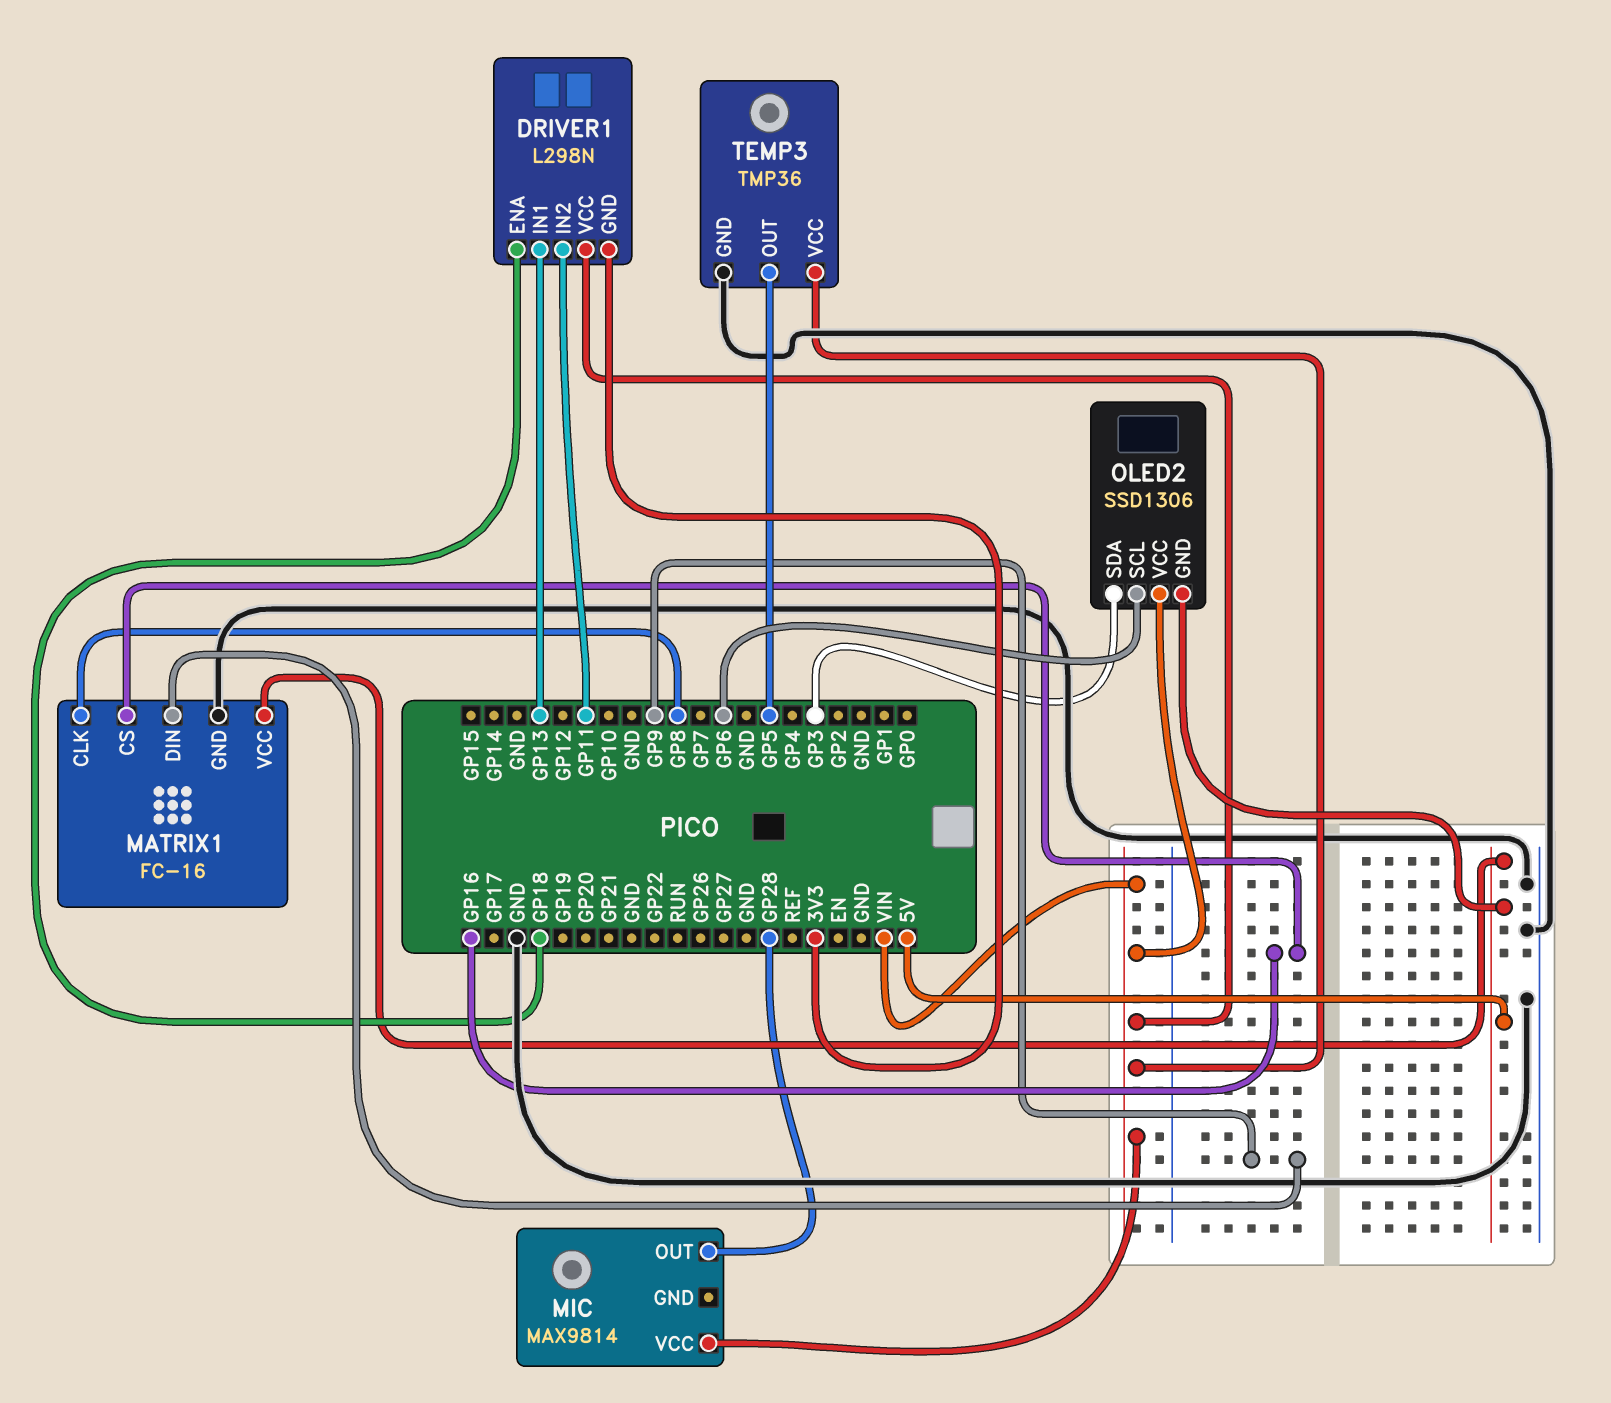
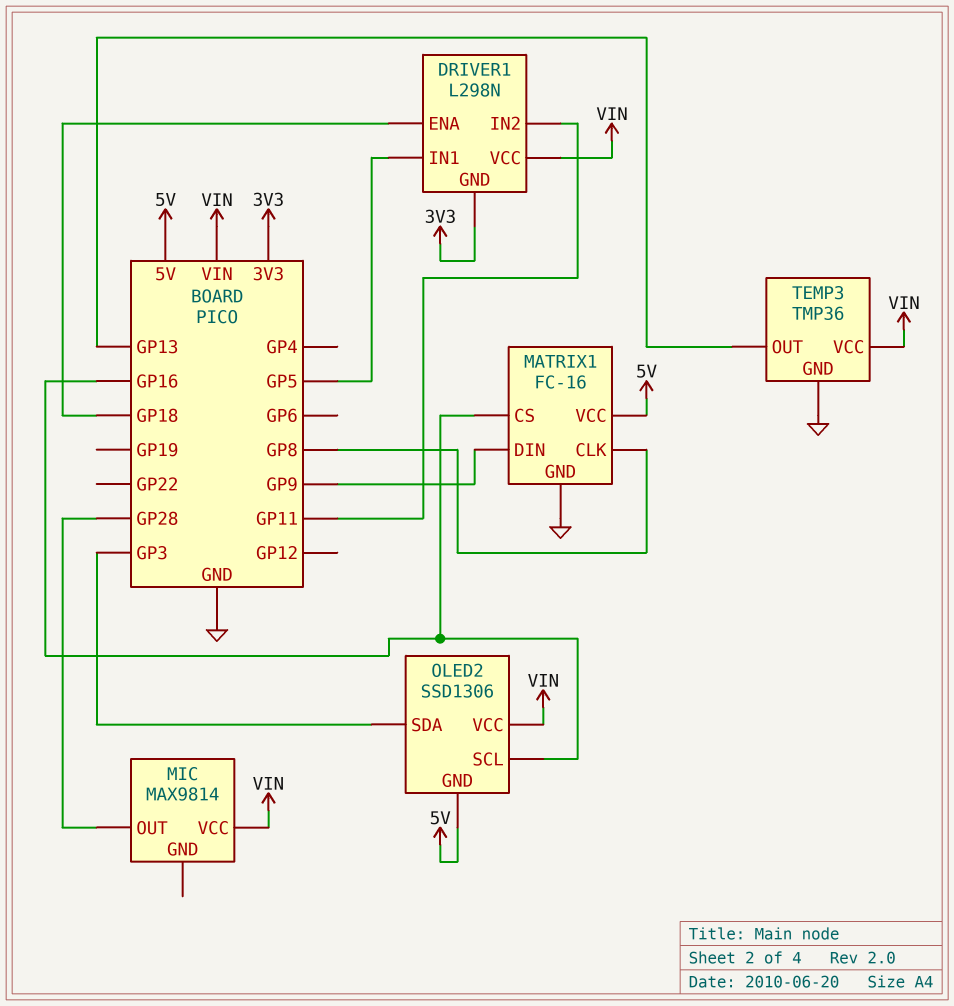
DRIVER1 pin IN1: GP13 -> GP5
OLED2 pin SCL: GP6 -> GP16
TEMP3 pin OUT: GP5 -> GP13

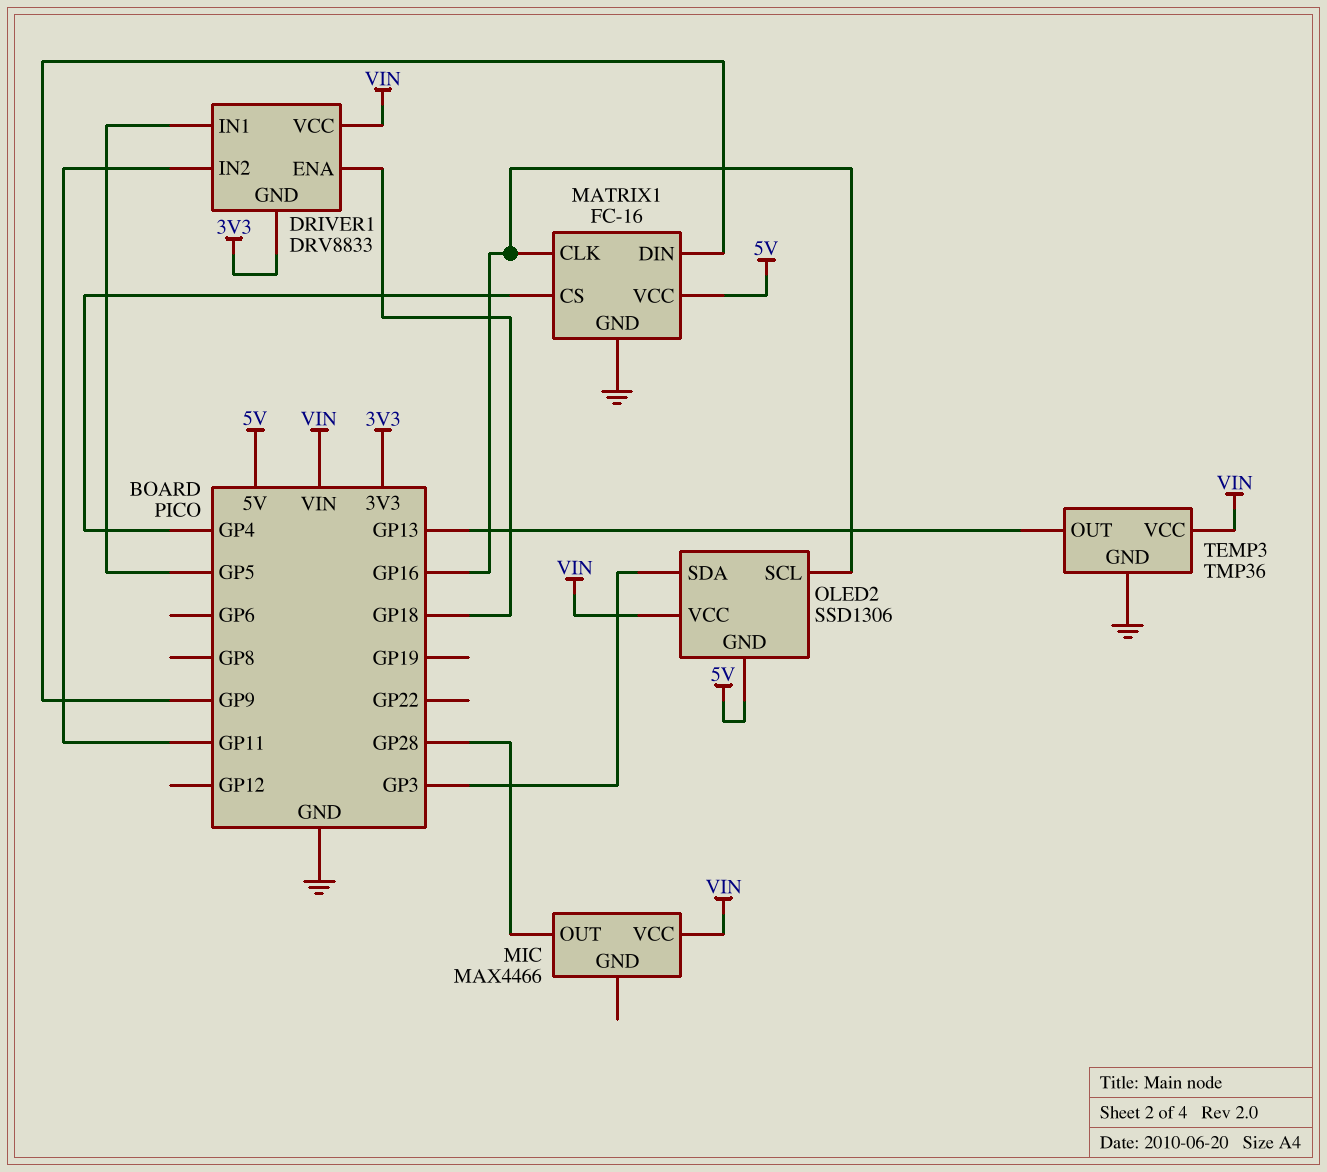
DRIVER1: L298N -> DRV8833
MATRIX1 pin CLK: GP8 -> GP16
MATRIX1 pin CS: GP16 -> GP4
MIC: MAX9814 -> MAX4466

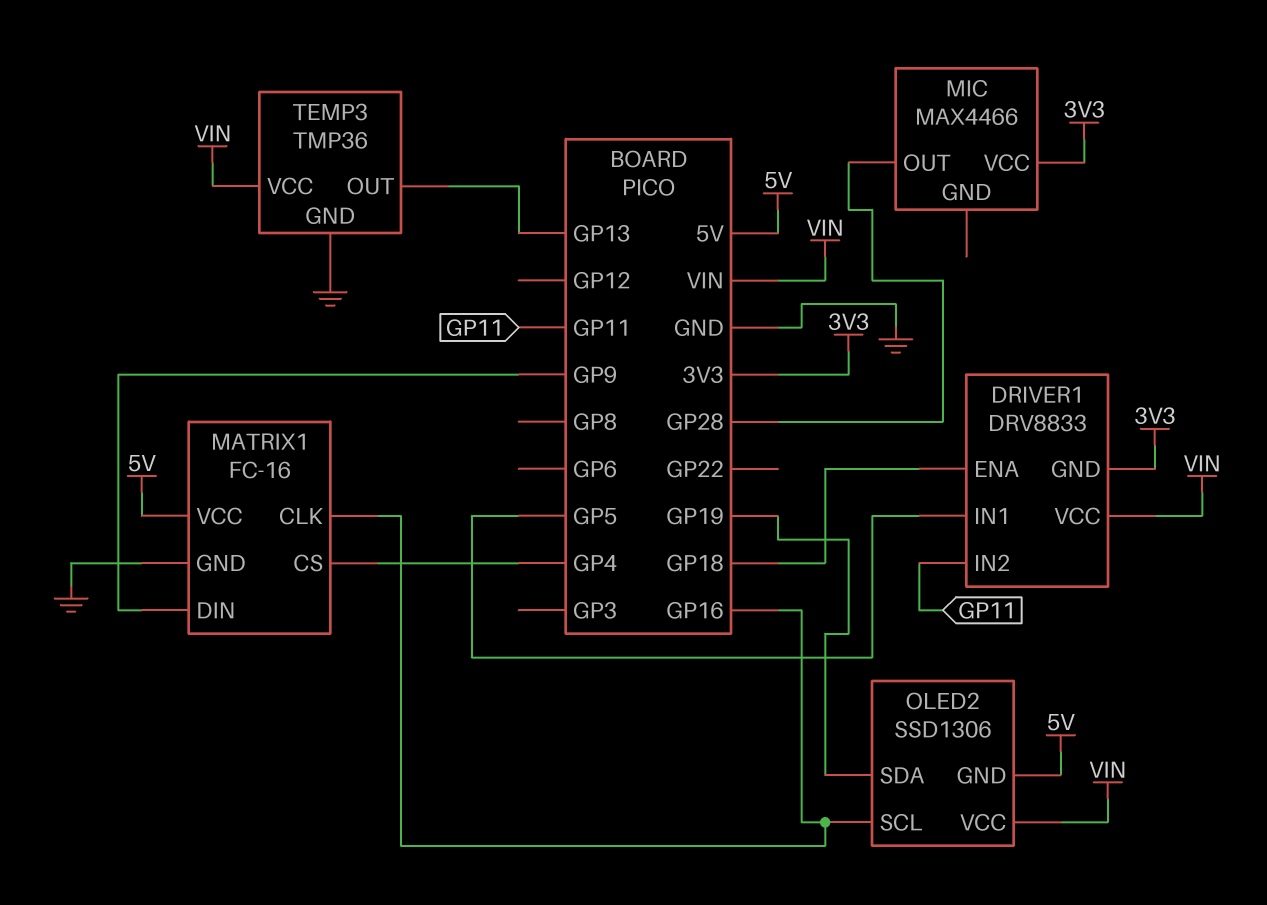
MIC pin VCC: VIN -> 3V3
OLED2 pin SDA: GP3 -> GP19

